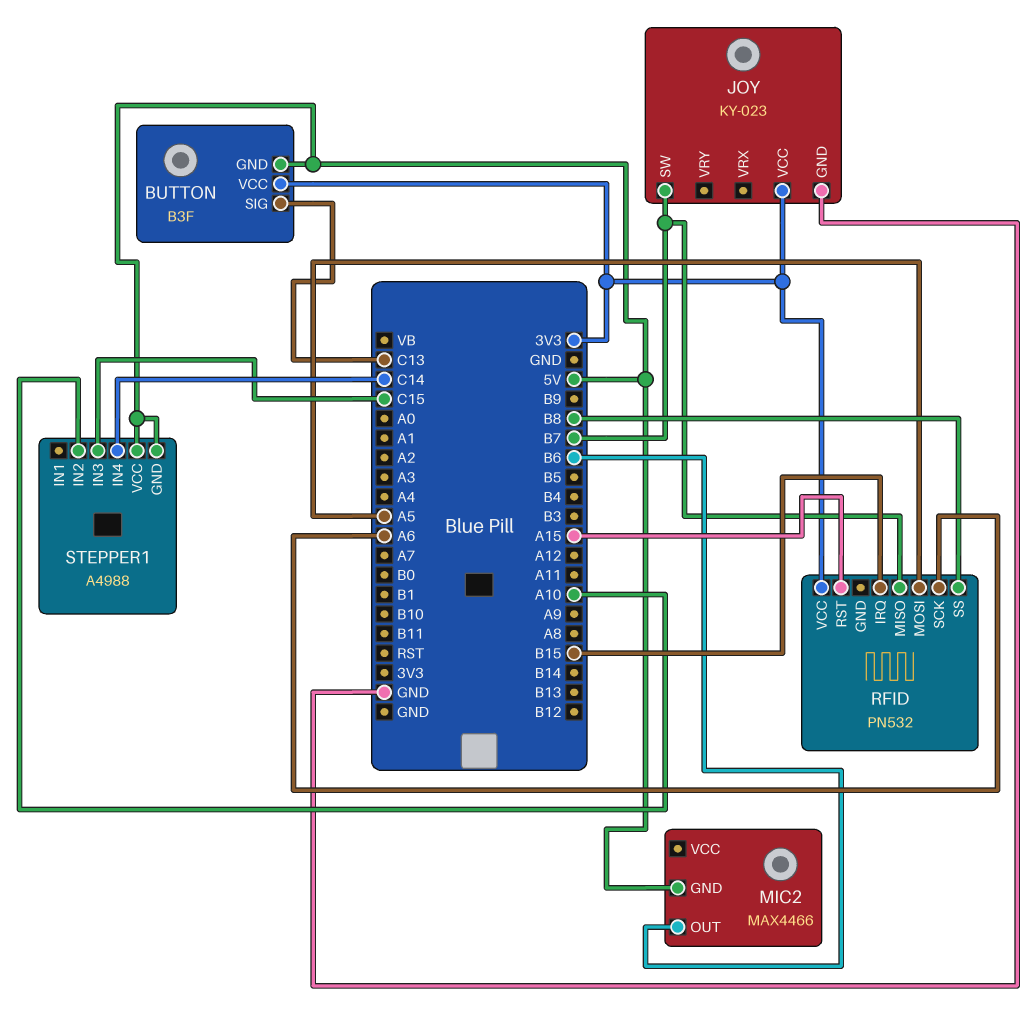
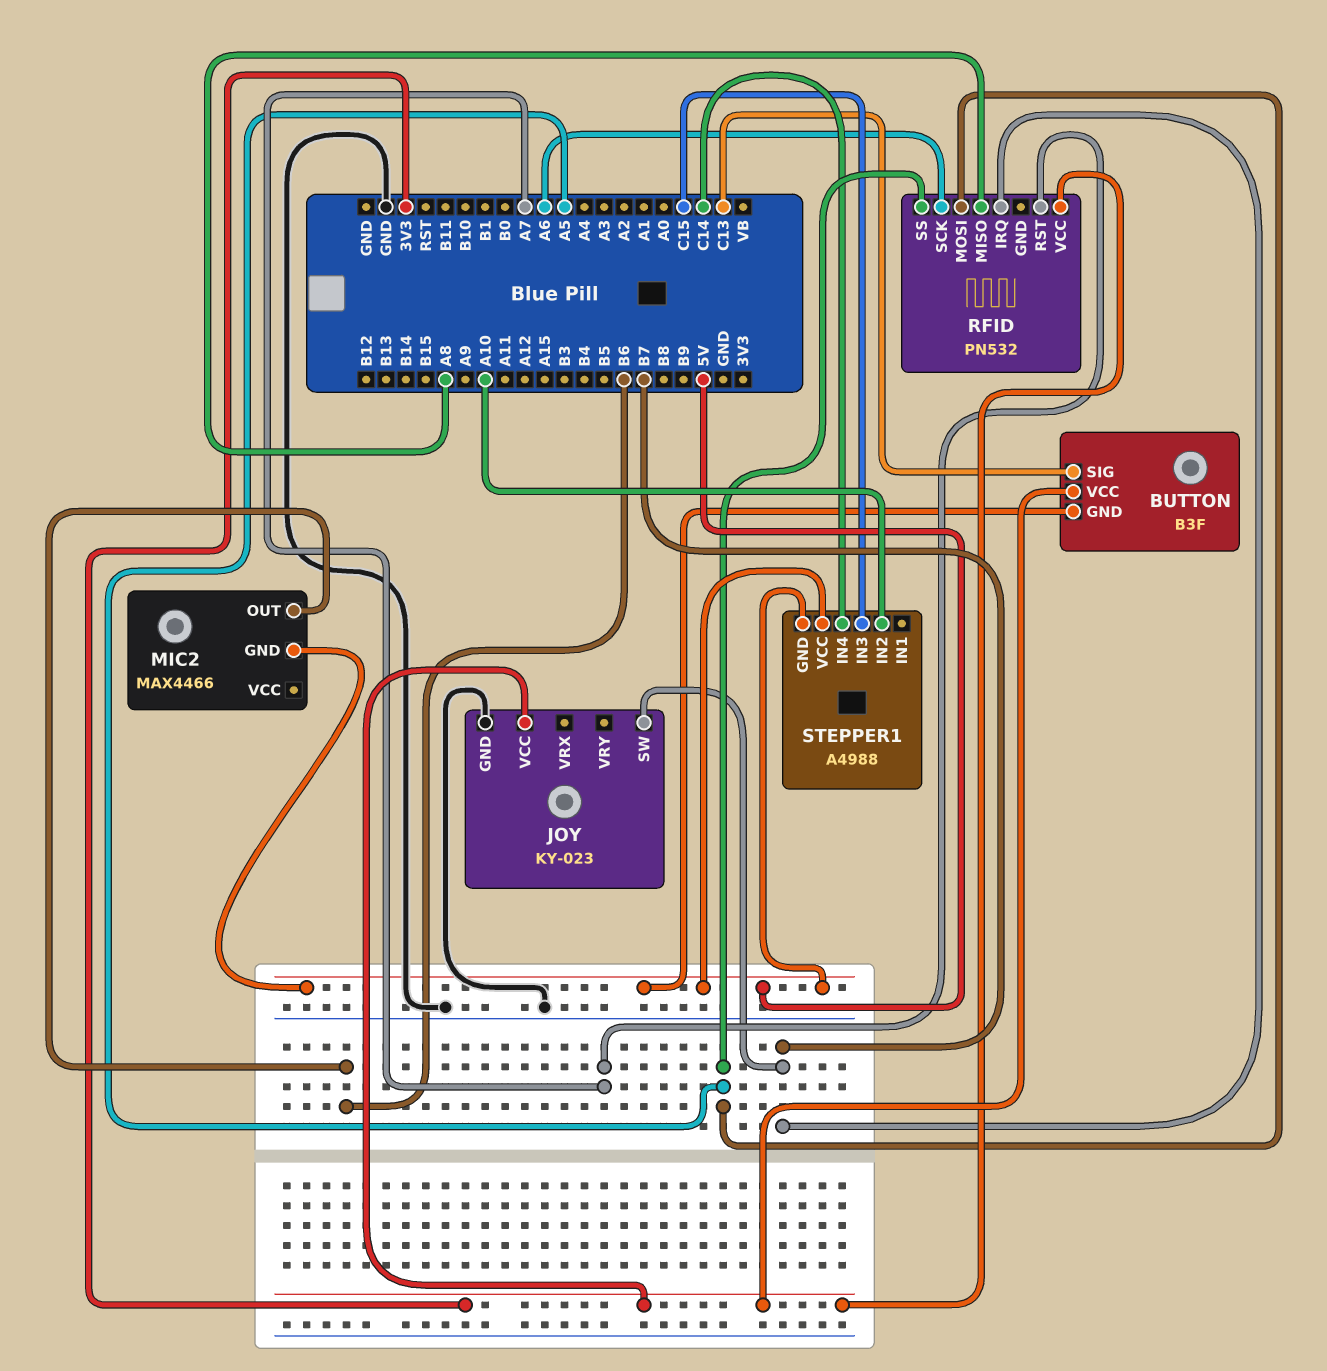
RFID pin IRQ: B15 -> B7
RFID pin MISO: B7 -> A8
RFID pin RST: A15 -> A7
RFID pin SS: B8 -> A5

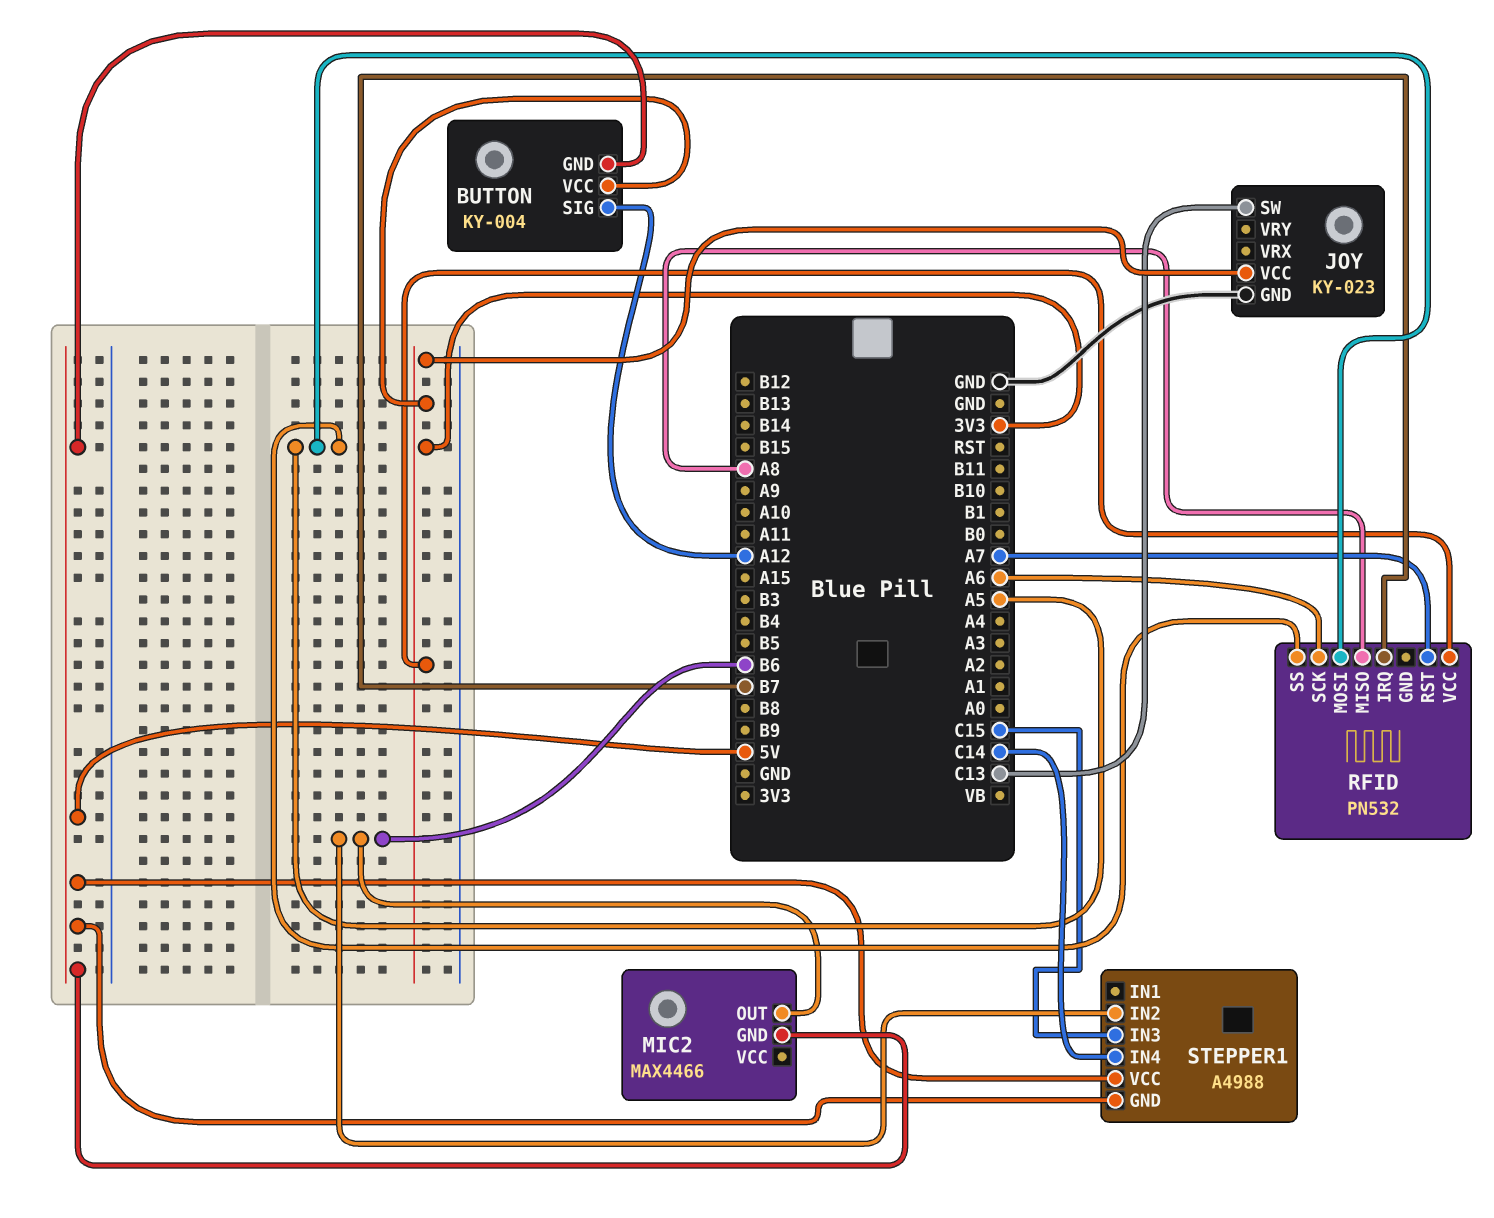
BUTTON: B3F -> KY-004
BUTTON pin SIG: C13 -> A12
JOY pin SW: B7 -> C13
STEPPER1 pin IN2: A10 -> B6

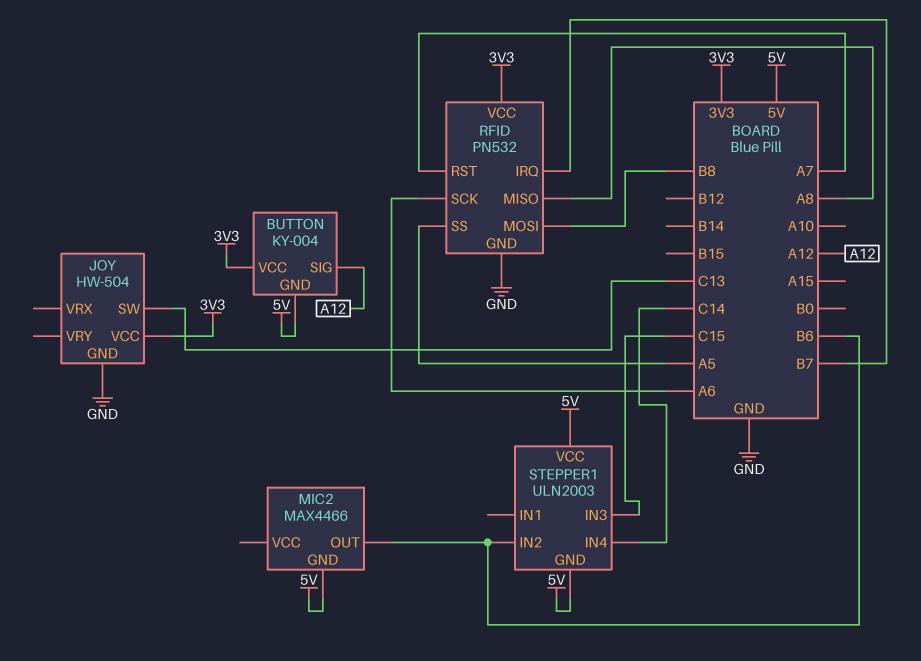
JOY: KY-023 -> HW-504
RFID pin GND: none -> GND
RFID pin MOSI: A5 -> B8
STEPPER1: A4988 -> ULN2003

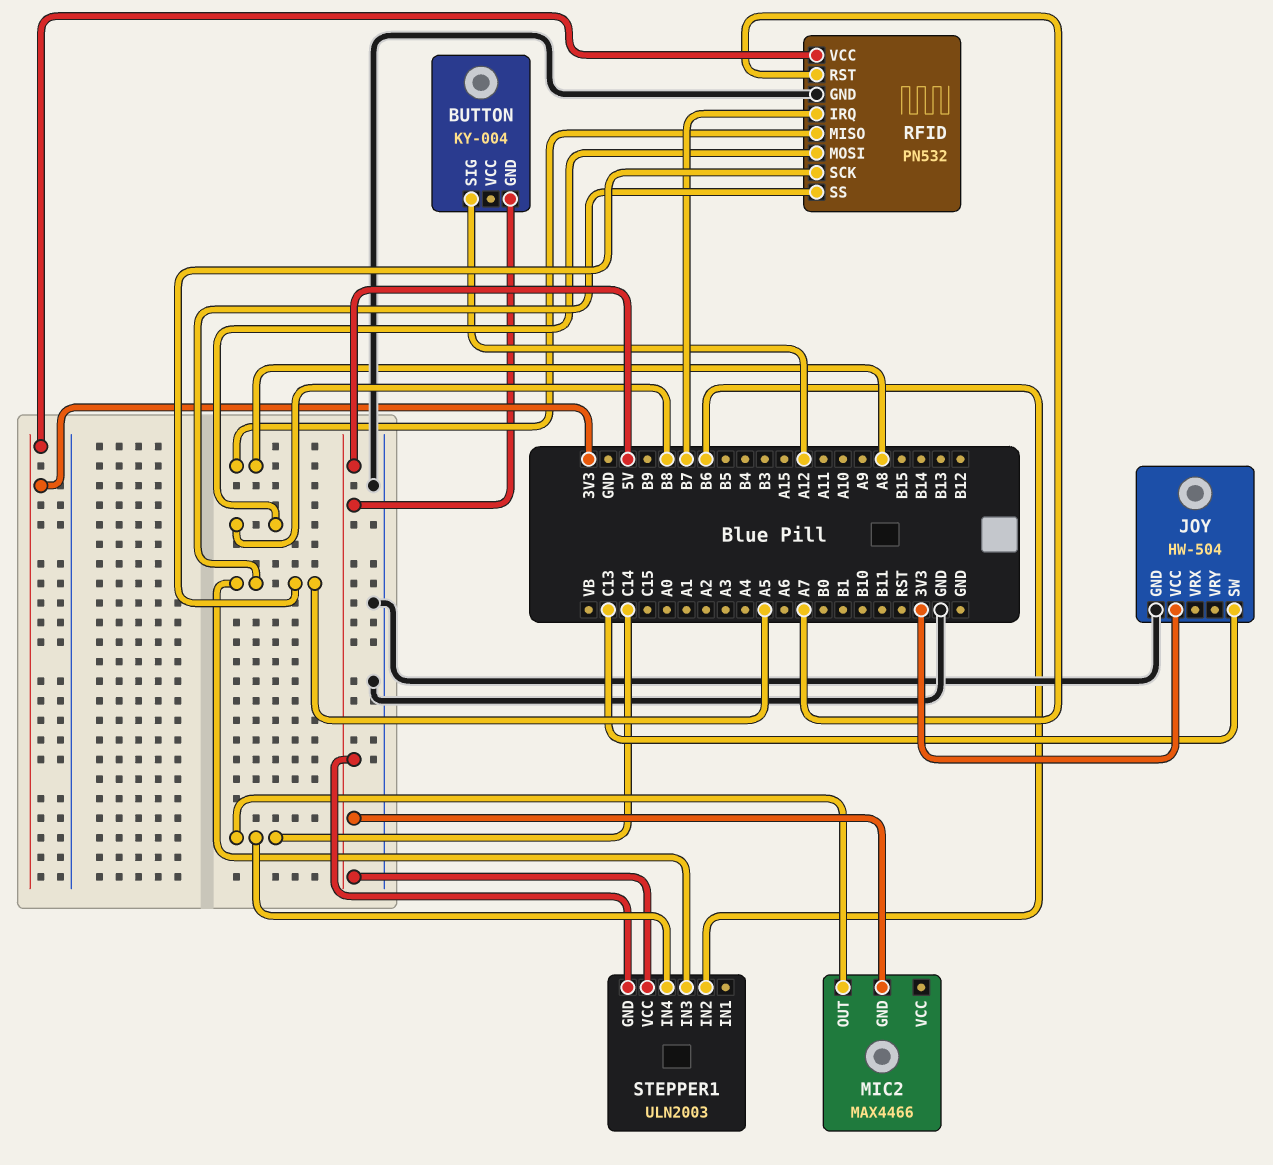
BUTTON pin VCC: 3V3 -> none
MIC2 pin OUT: B6 -> C14
RFID pin SCK: A6 -> A5
STEPPER1 pin IN3: C15 -> A5

